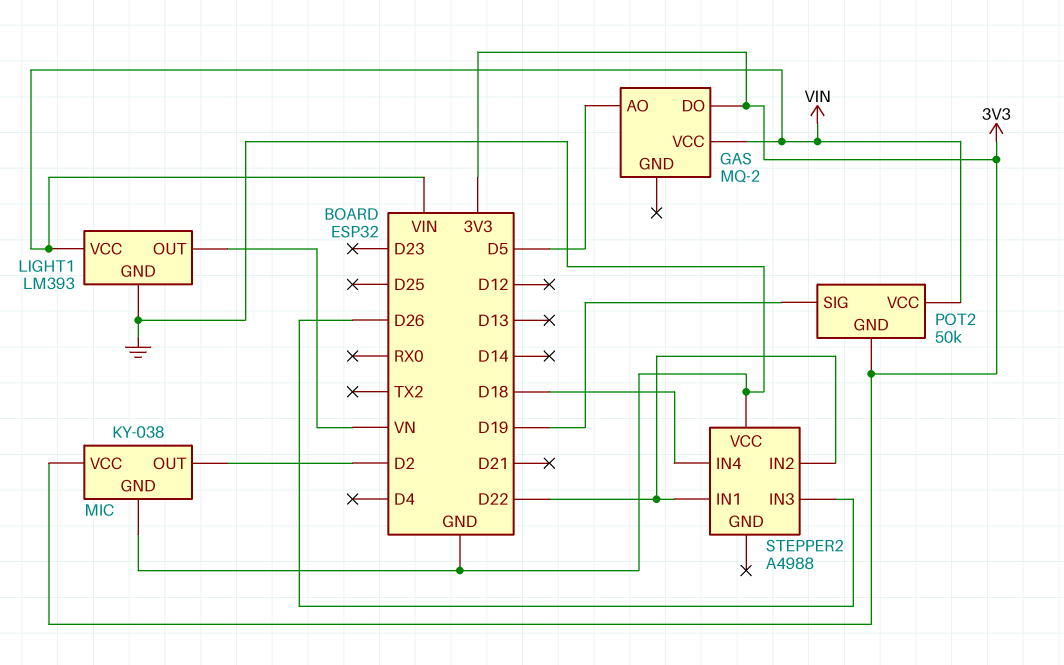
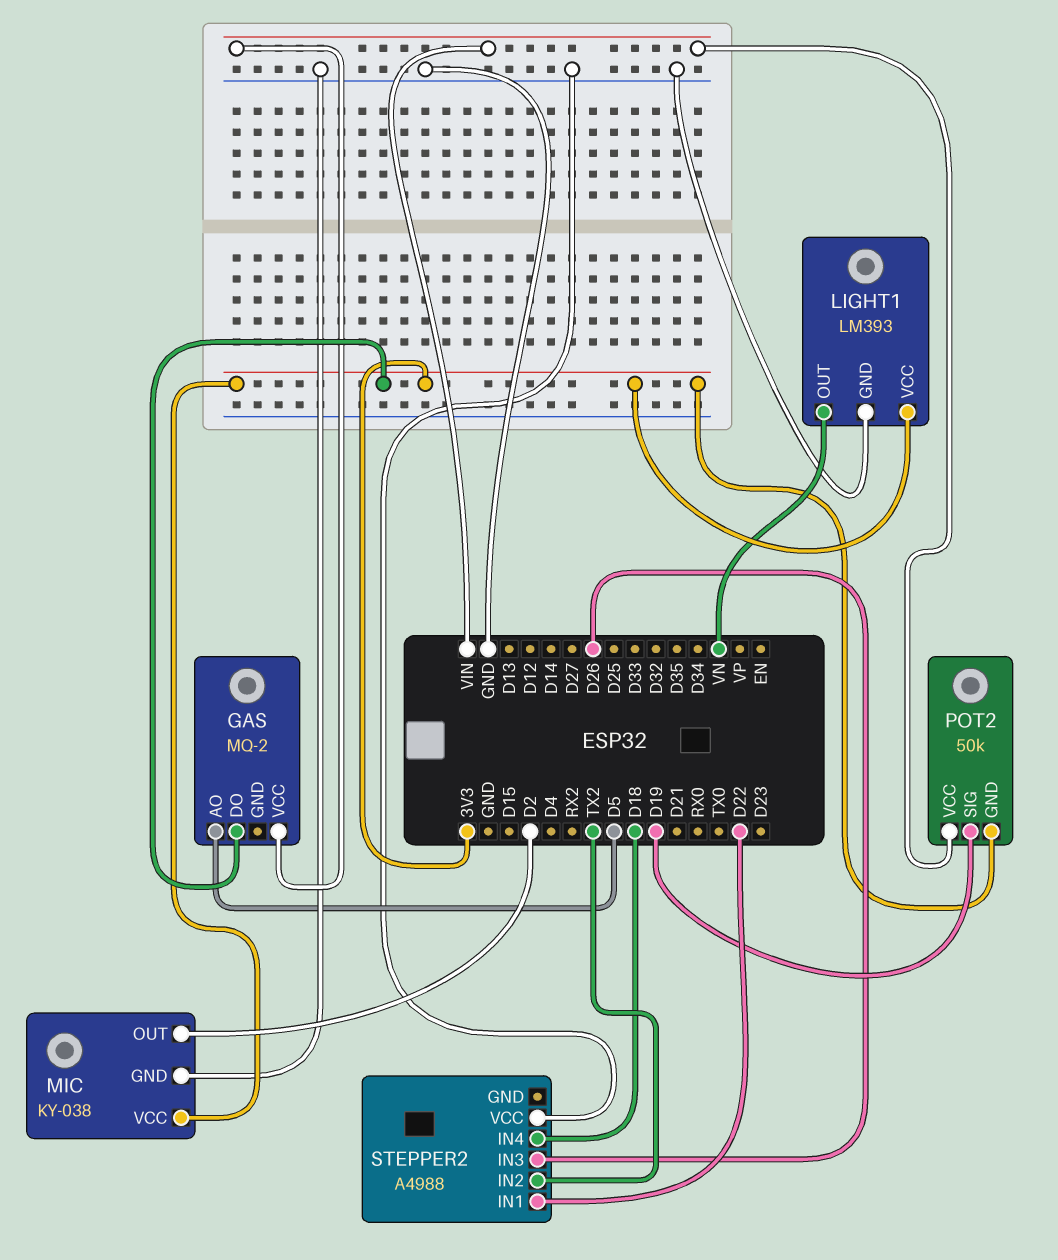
LIGHT1 pin VCC: VIN -> 3V3
STEPPER2 pin IN2: D22 -> TX2

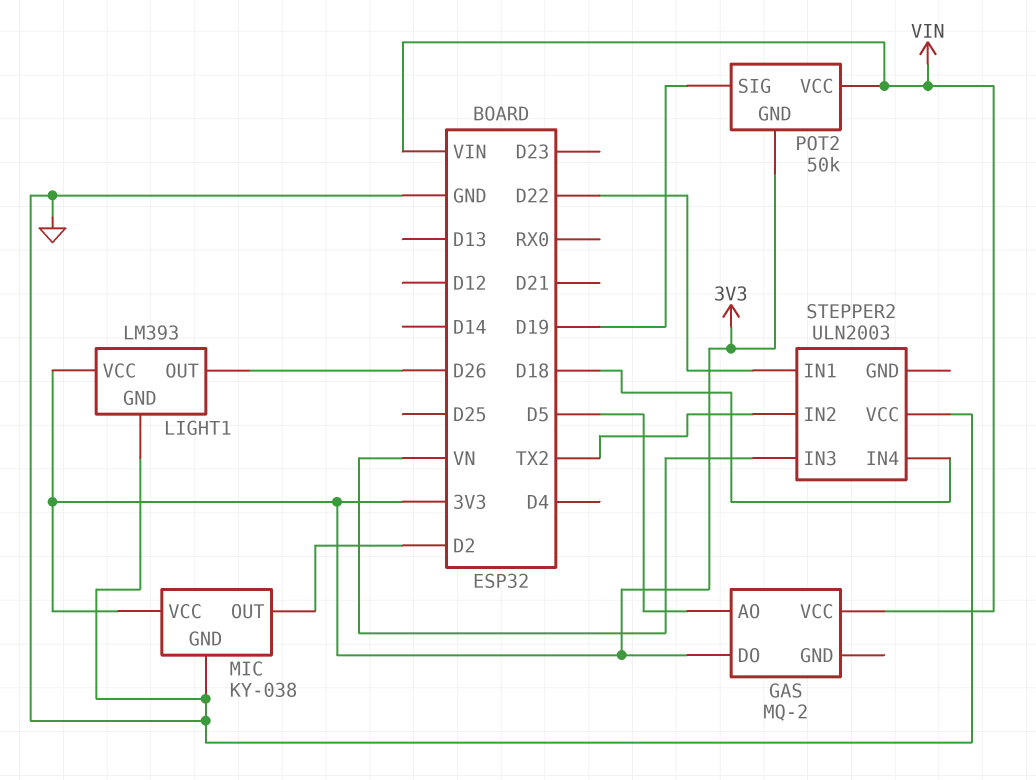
LIGHT1 pin OUT: VN -> D26
STEPPER2: A4988 -> ULN2003
STEPPER2 pin IN3: D26 -> VN

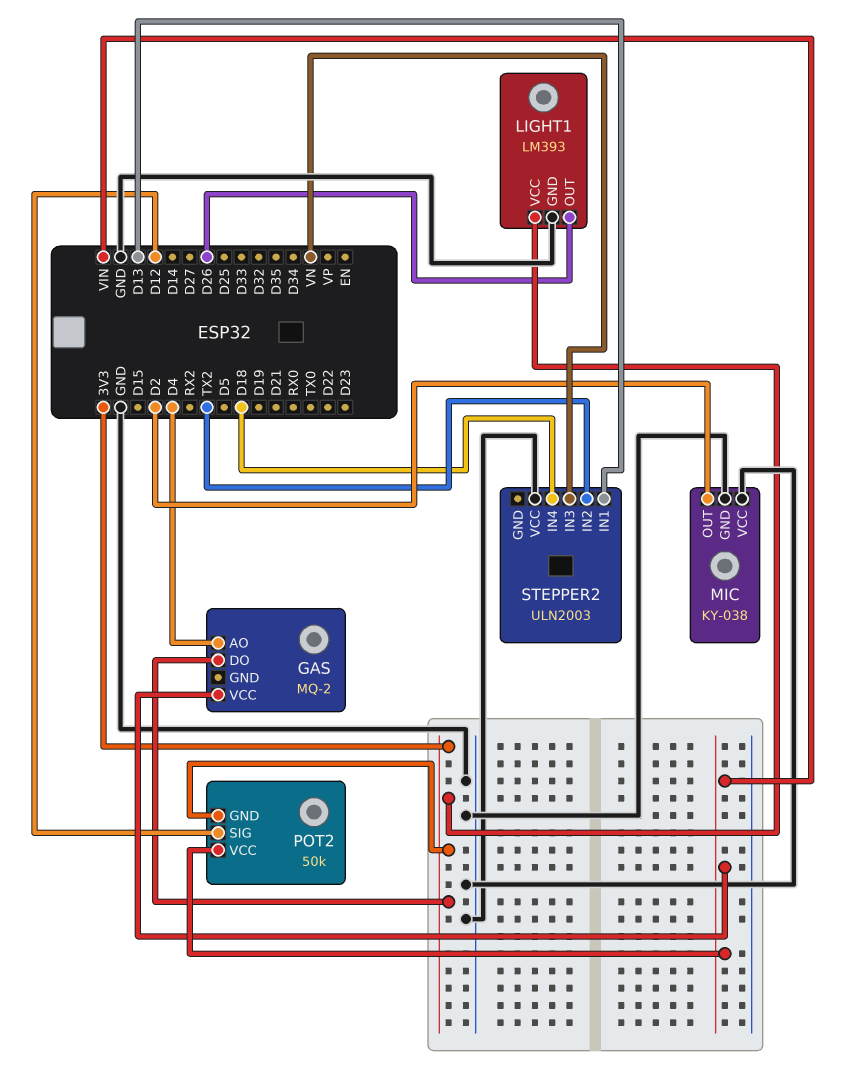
GAS pin AO: D5 -> D4
MIC pin VCC: 3V3 -> GND
POT2 pin SIG: D19 -> D12
STEPPER2 pin IN1: D22 -> D13

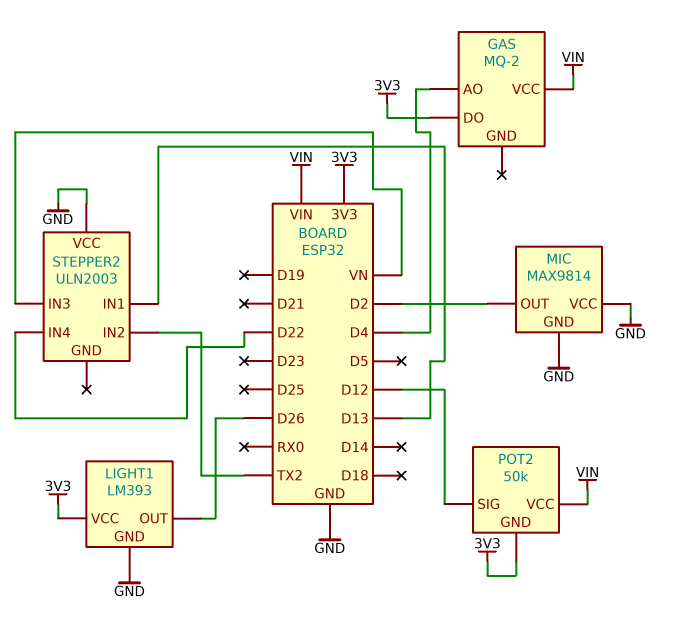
MIC: KY-038 -> MAX9814
STEPPER2 pin IN4: D18 -> D22

